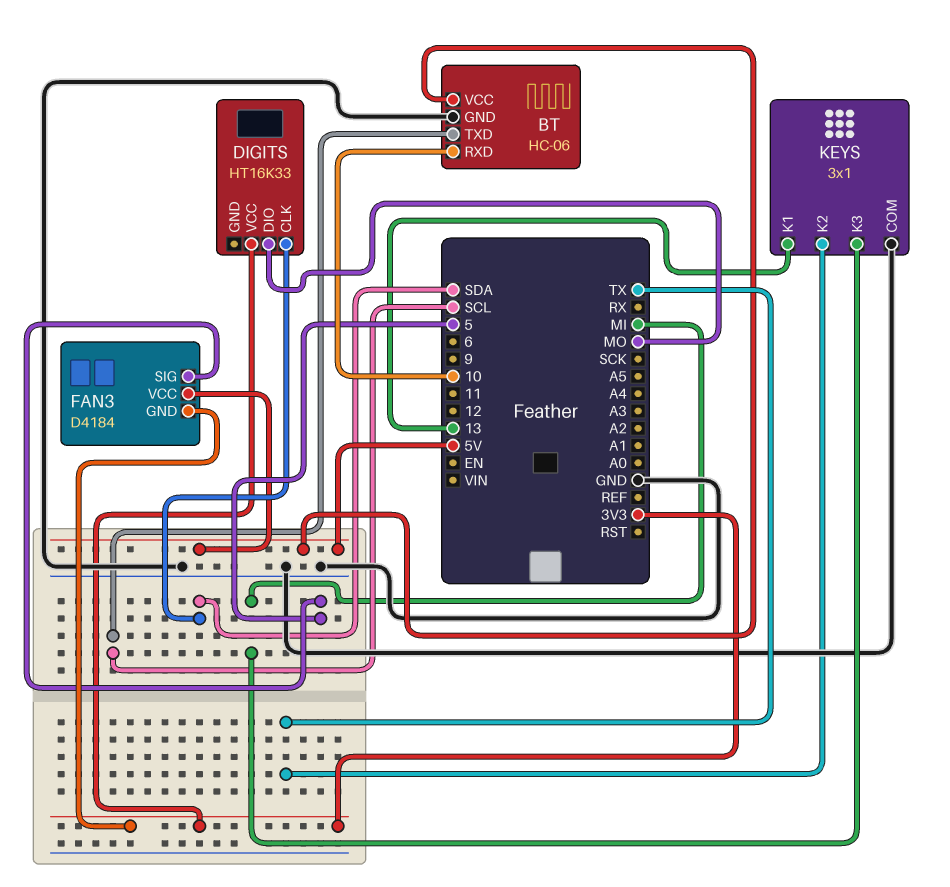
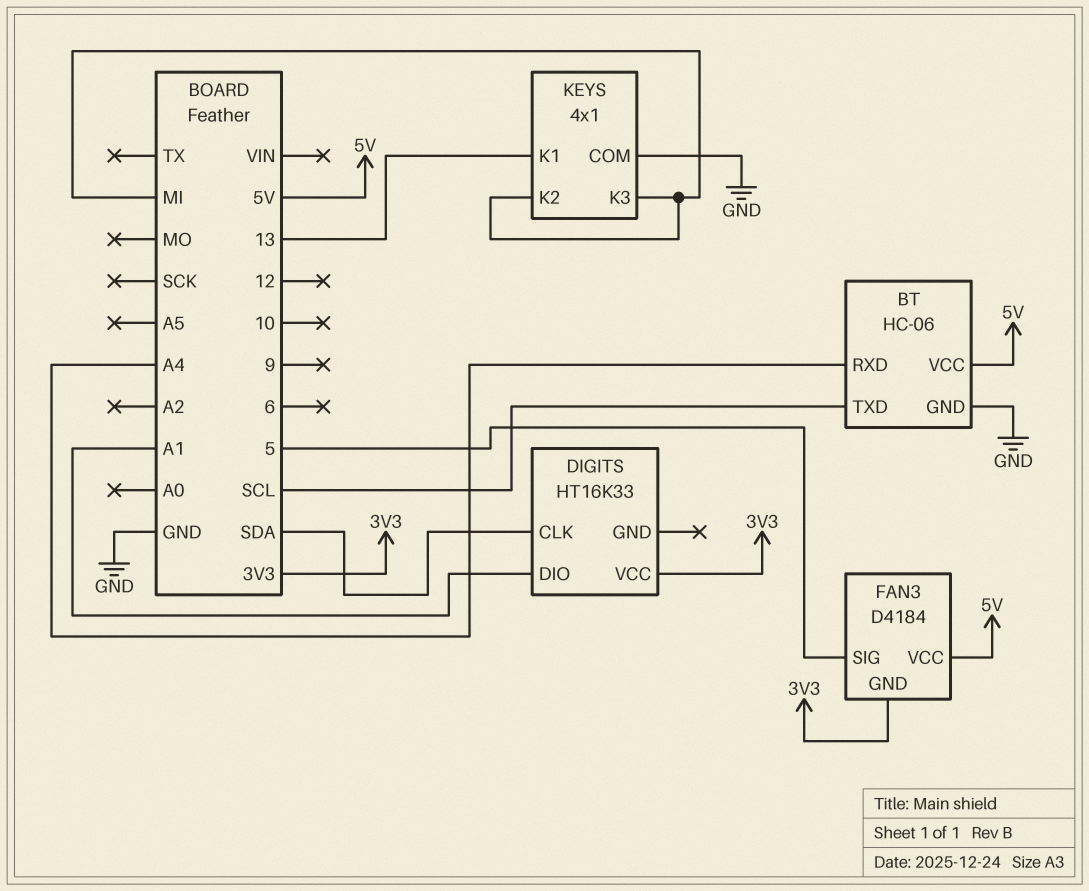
BT pin RXD: 10 -> A4
DIGITS pin DIO: MO -> A1
KEYS: 3x1 -> 4x1
KEYS pin K2: TX -> MI

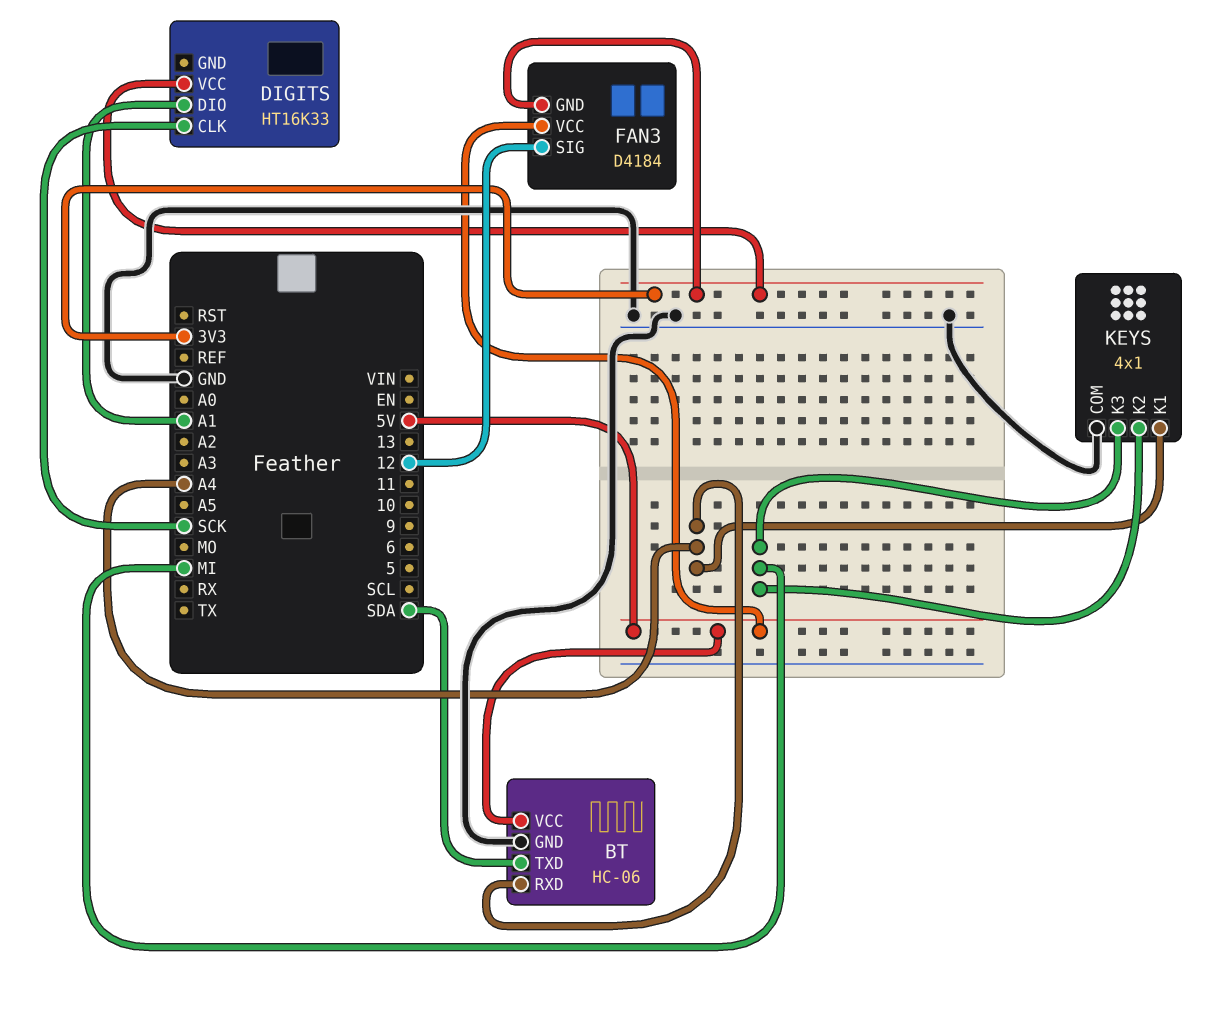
BT pin TXD: SCL -> SDA
DIGITS pin CLK: SDA -> SCK
FAN3 pin SIG: 5 -> 12
KEYS pin K1: 13 -> A4

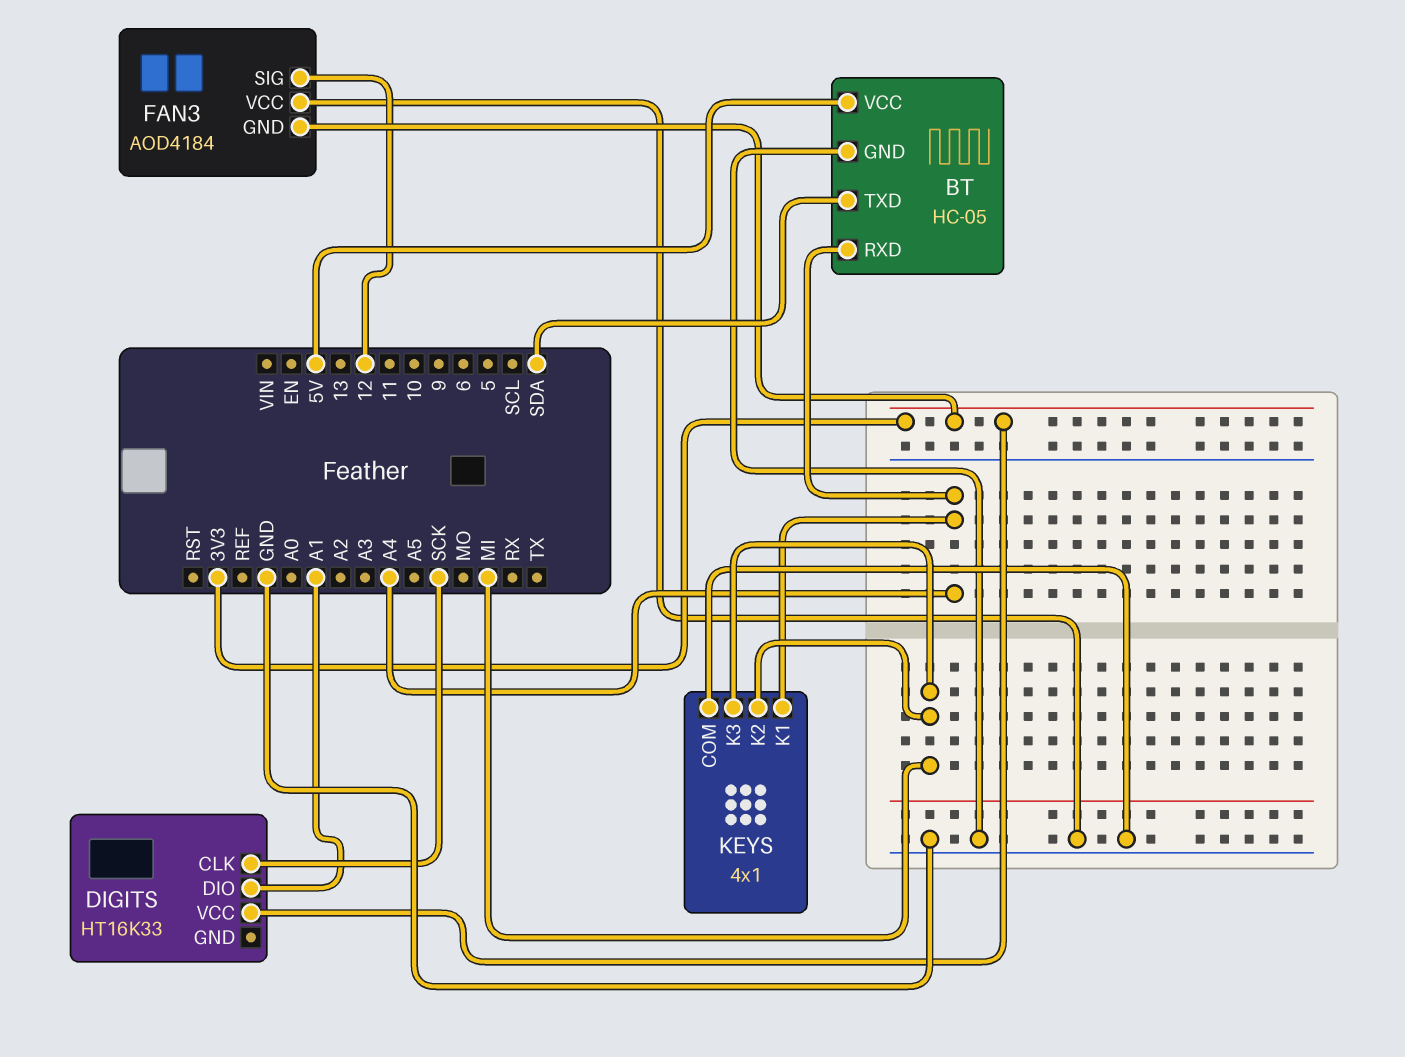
BT: HC-06 -> HC-05
FAN3: D4184 -> AOD4184
FAN3 pin VCC: 5V -> GND

